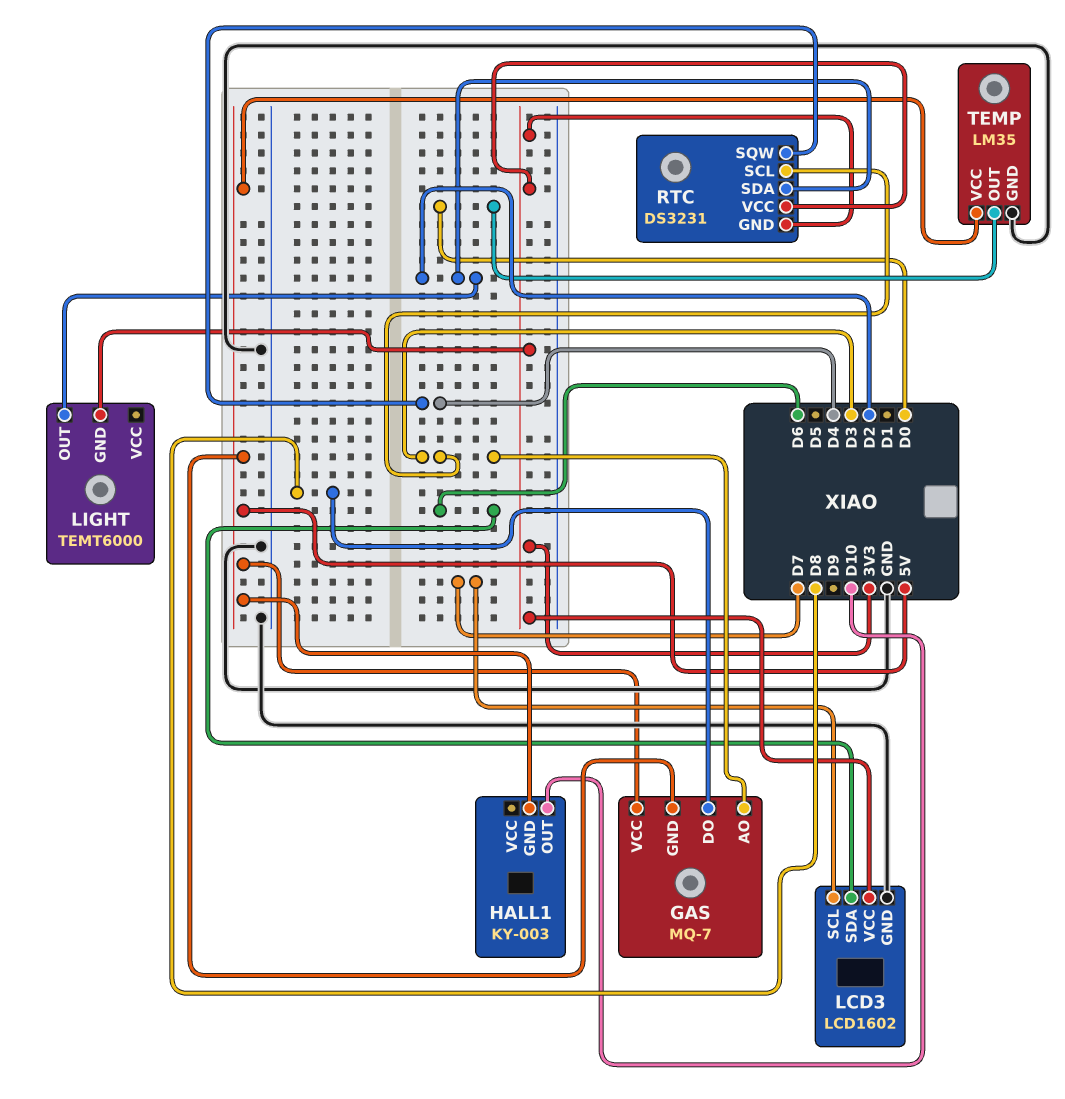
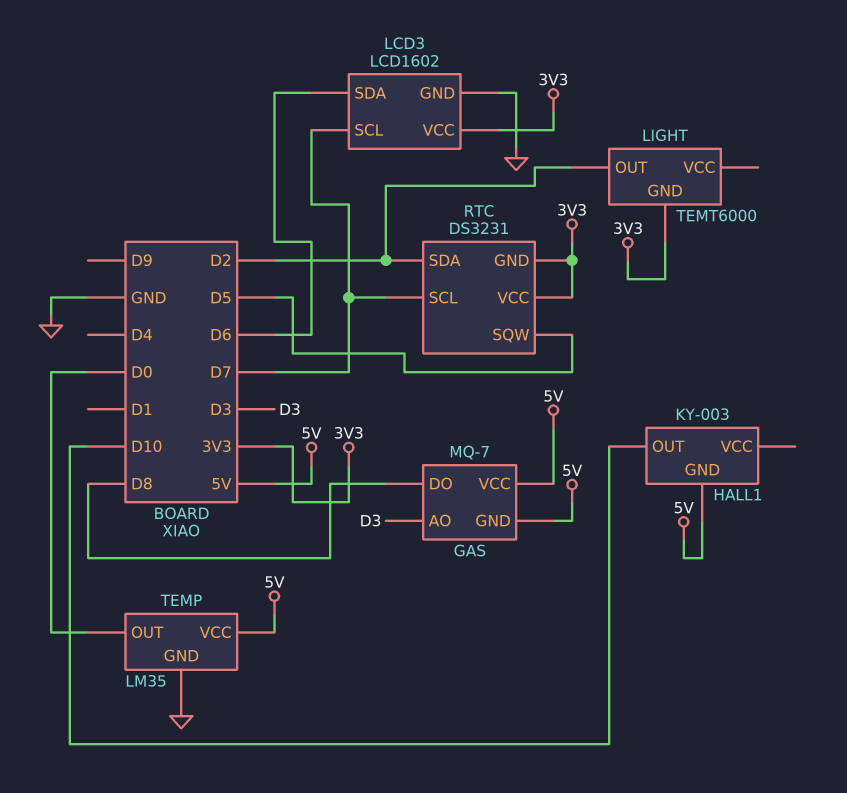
RTC pin SCL: D3 -> D7
RTC pin SQW: D4 -> D5

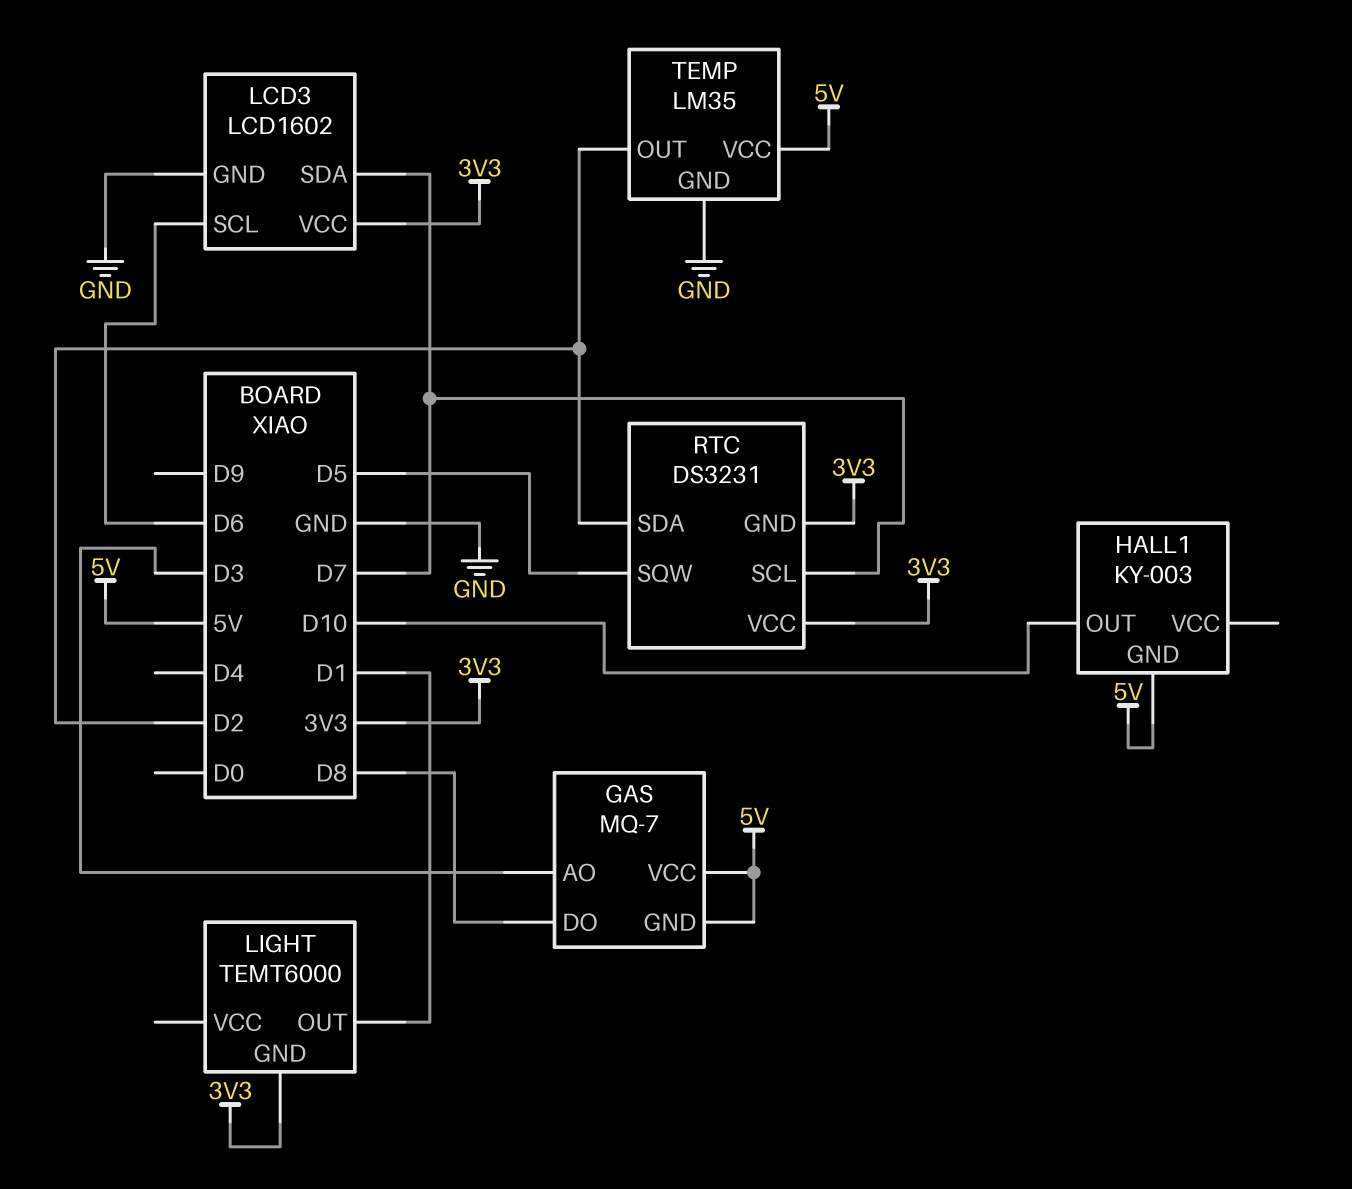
LCD3 pin SCL: D7 -> D6
LCD3 pin SDA: D6 -> D7
LIGHT pin OUT: D2 -> D1
TEMP pin OUT: D0 -> D2

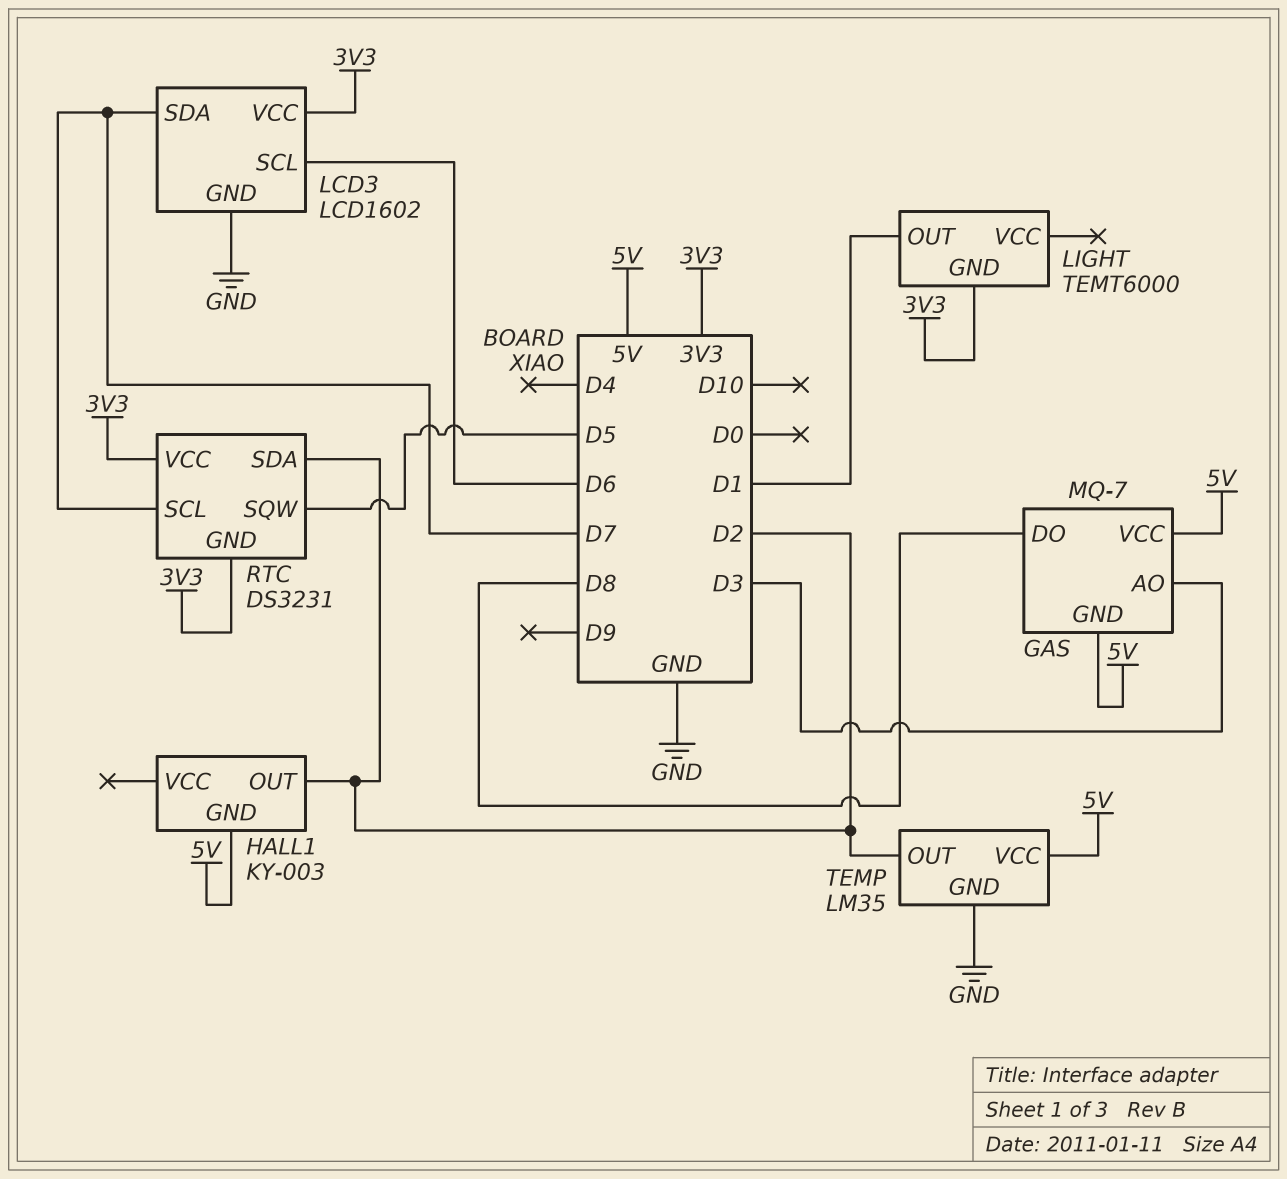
HALL1 pin OUT: D10 -> D2

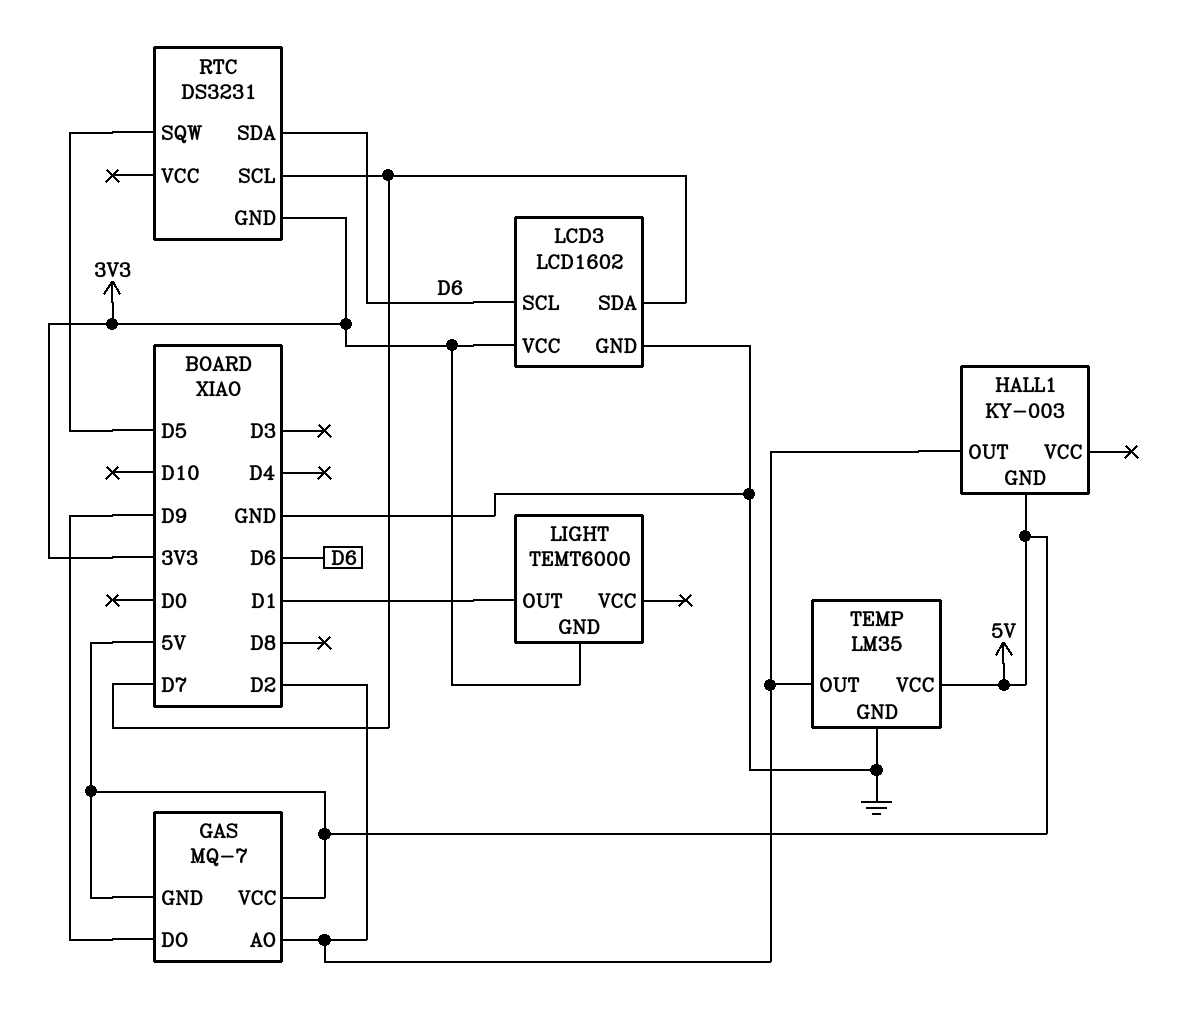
GAS pin AO: D3 -> D2
GAS pin DO: D8 -> D9
RTC pin SDA: D2 -> D6
RTC pin VCC: 3V3 -> none

